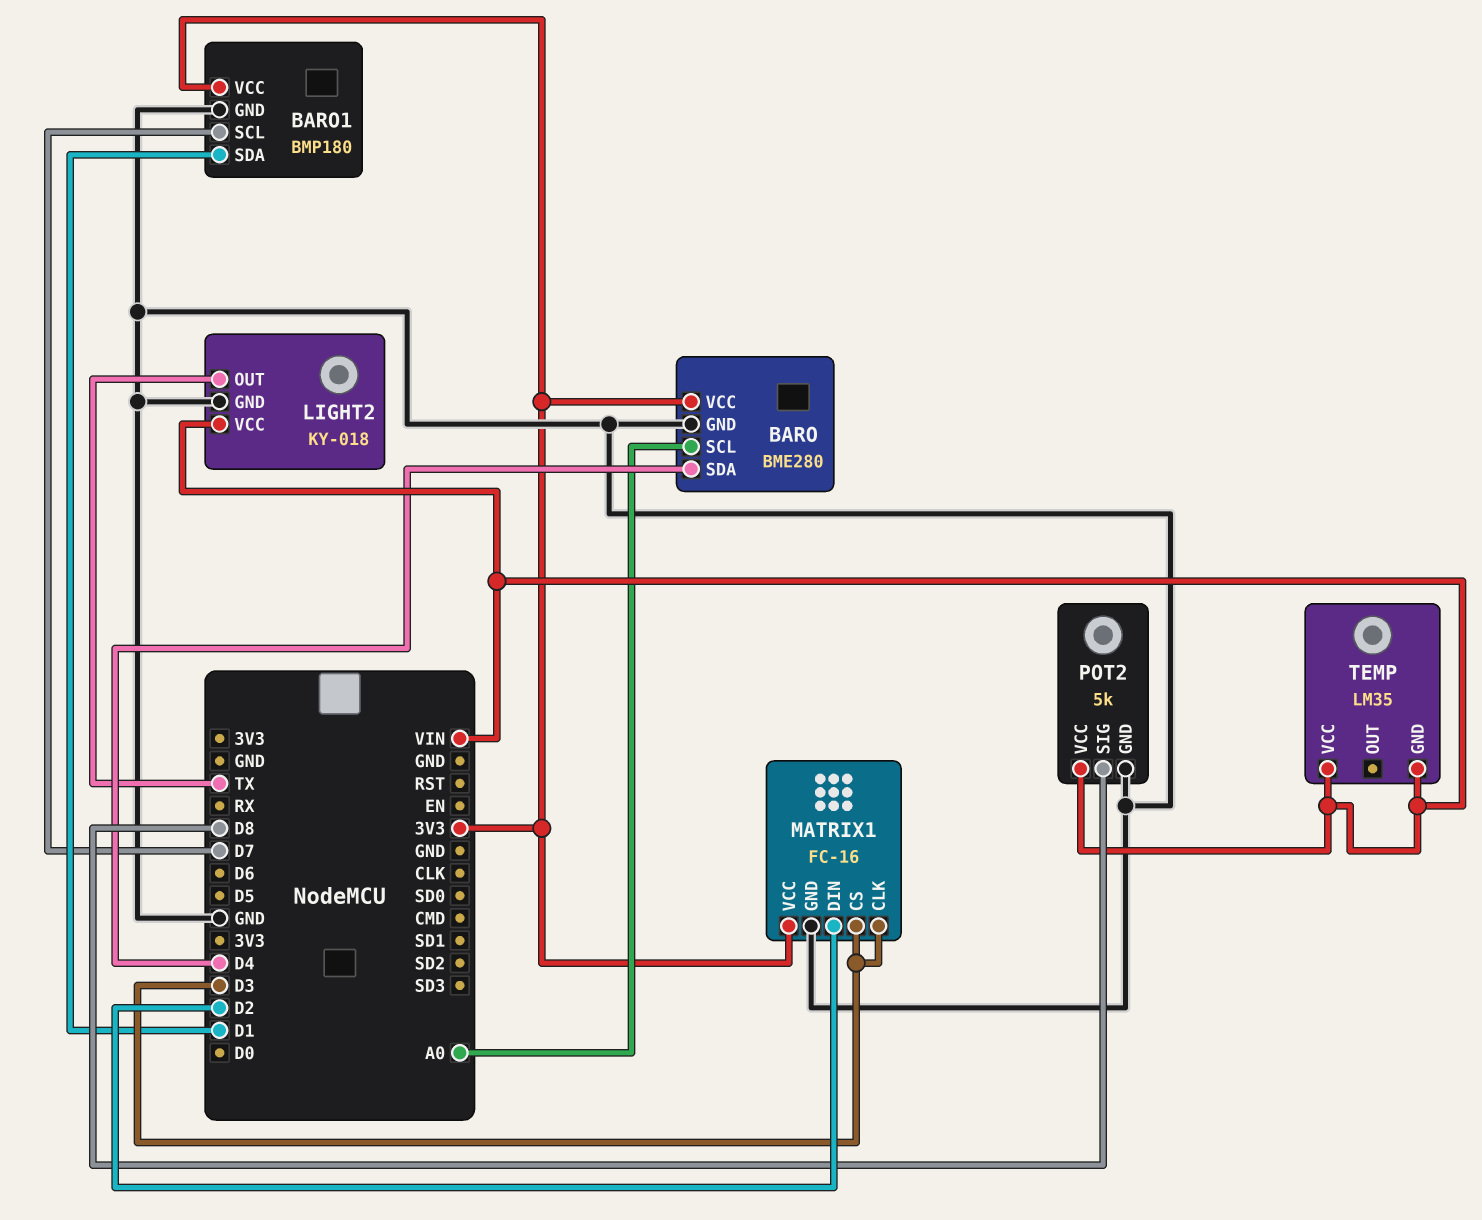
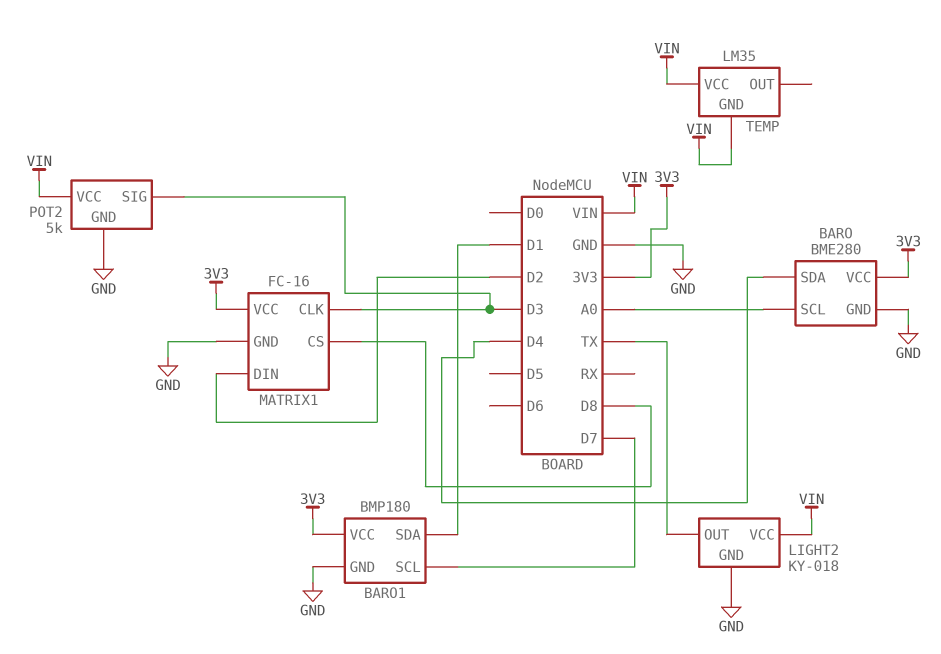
MATRIX1 pin CS: D3 -> D8
POT2 pin SIG: D8 -> D3

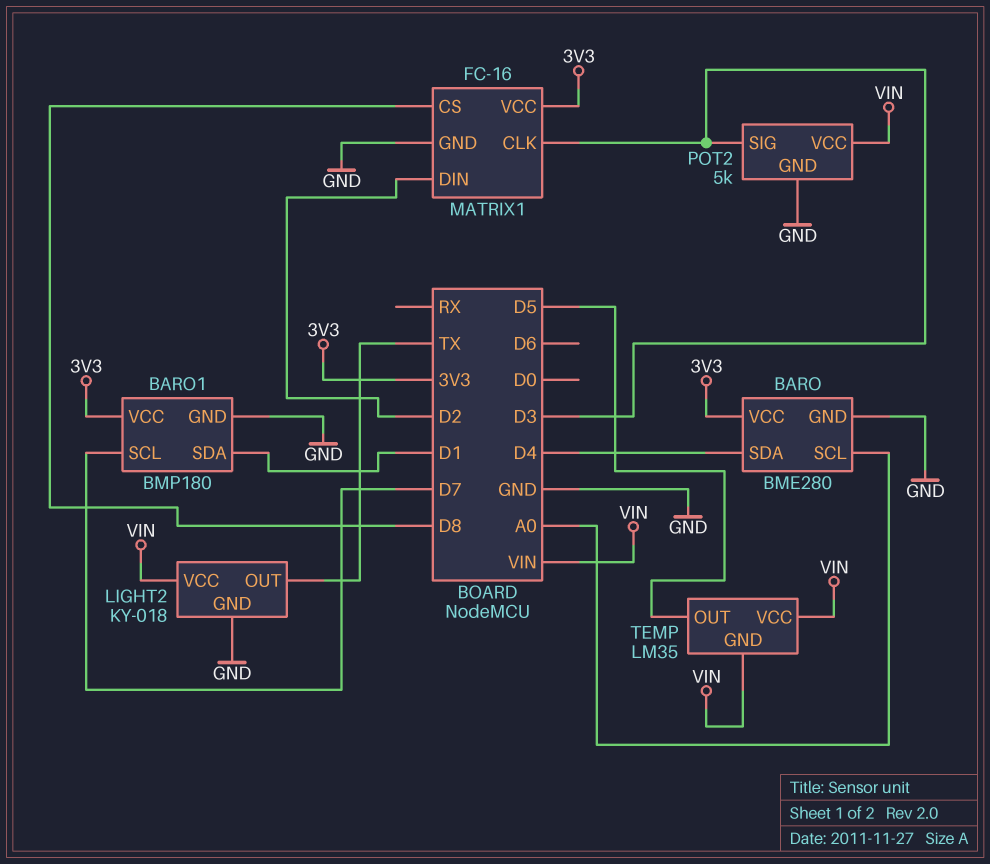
TEMP pin OUT: none -> D5

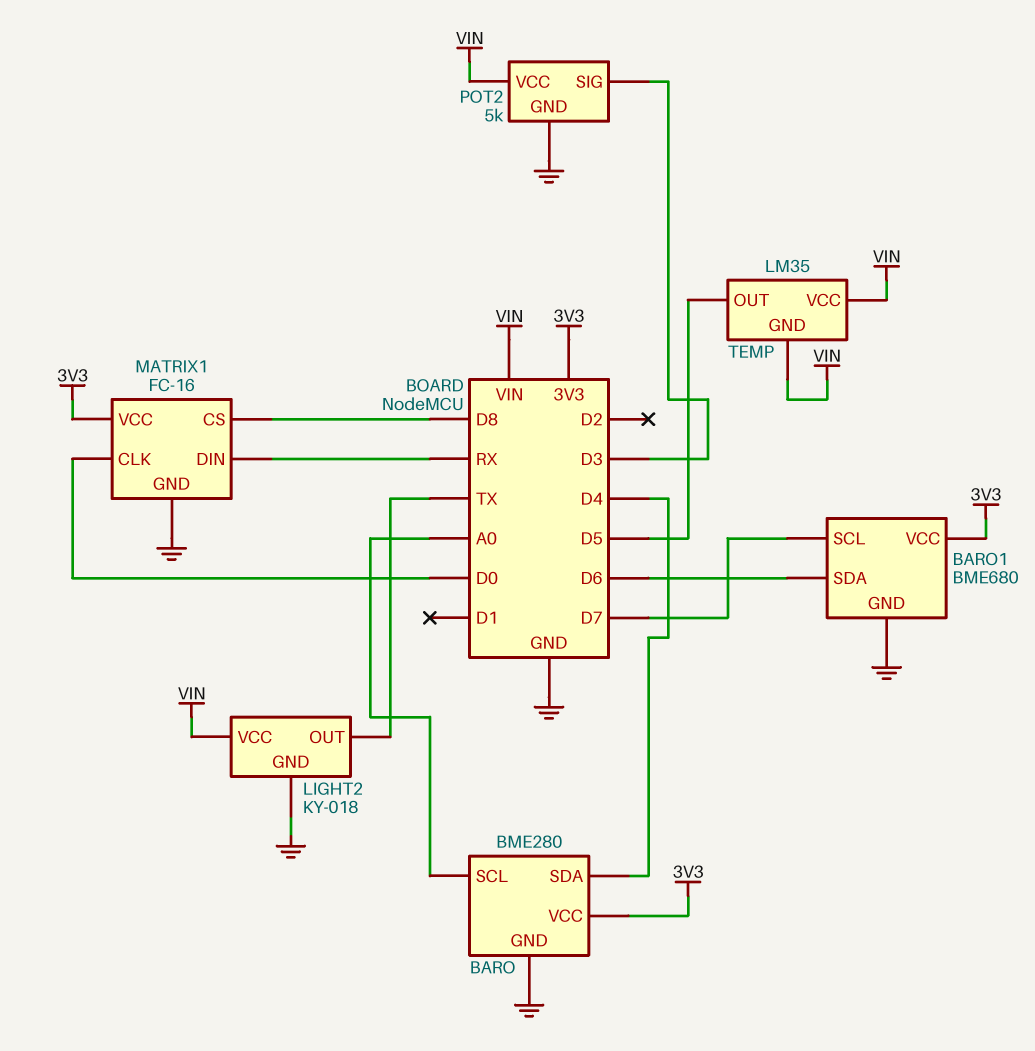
BARO1: BMP180 -> BME680
BARO1 pin SDA: D1 -> D6
MATRIX1 pin CLK: D3 -> D0
MATRIX1 pin DIN: D2 -> RX

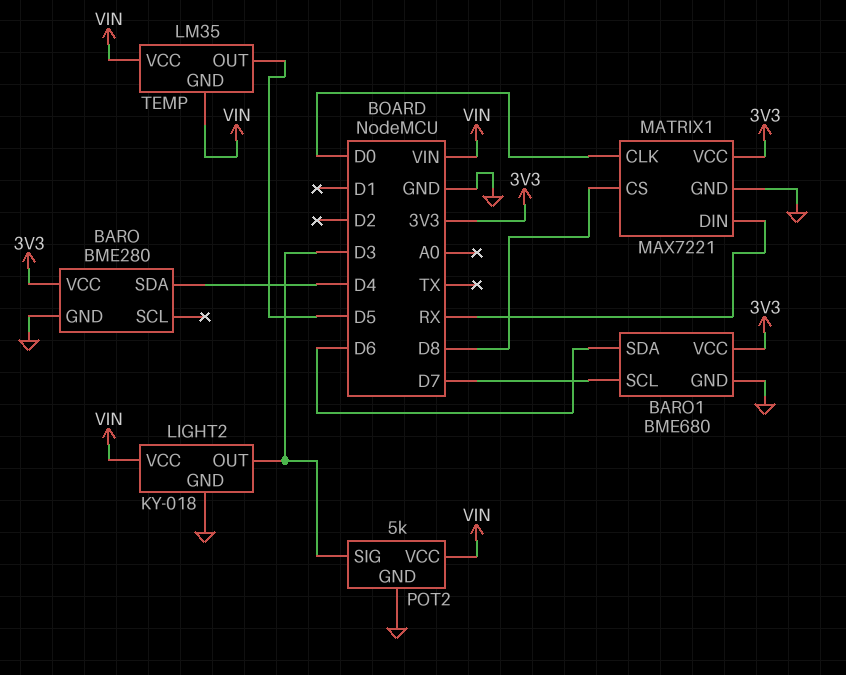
BARO pin SCL: A0 -> none
LIGHT2 pin OUT: TX -> D3
MATRIX1: FC-16 -> MAX7221

